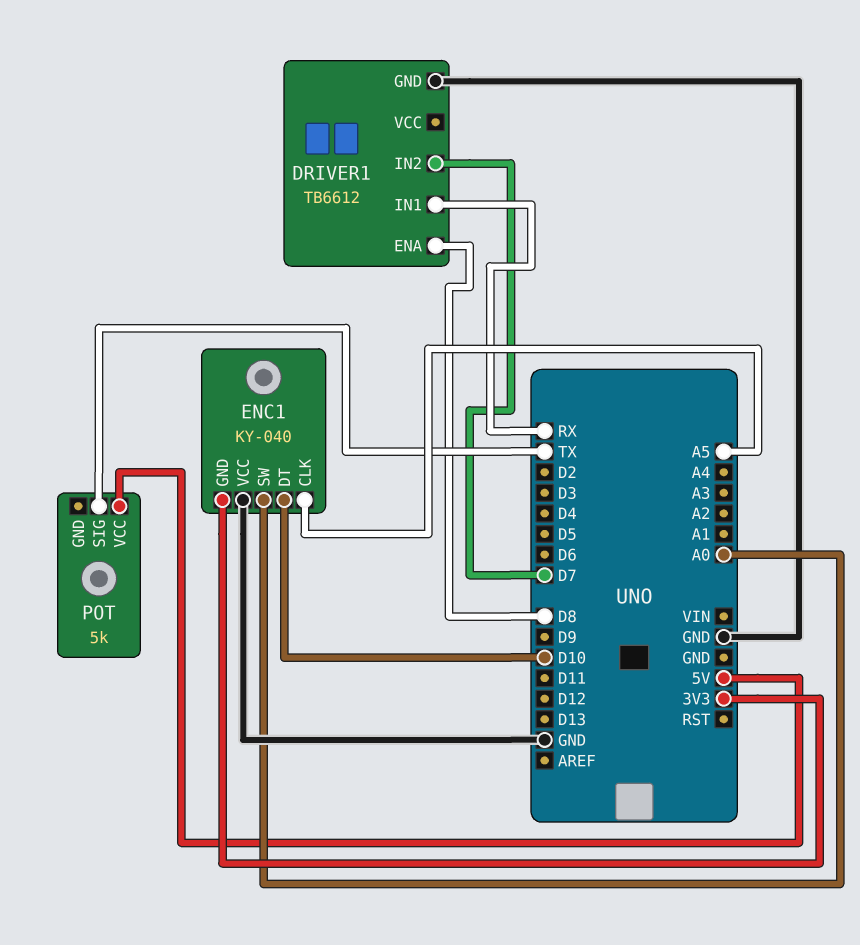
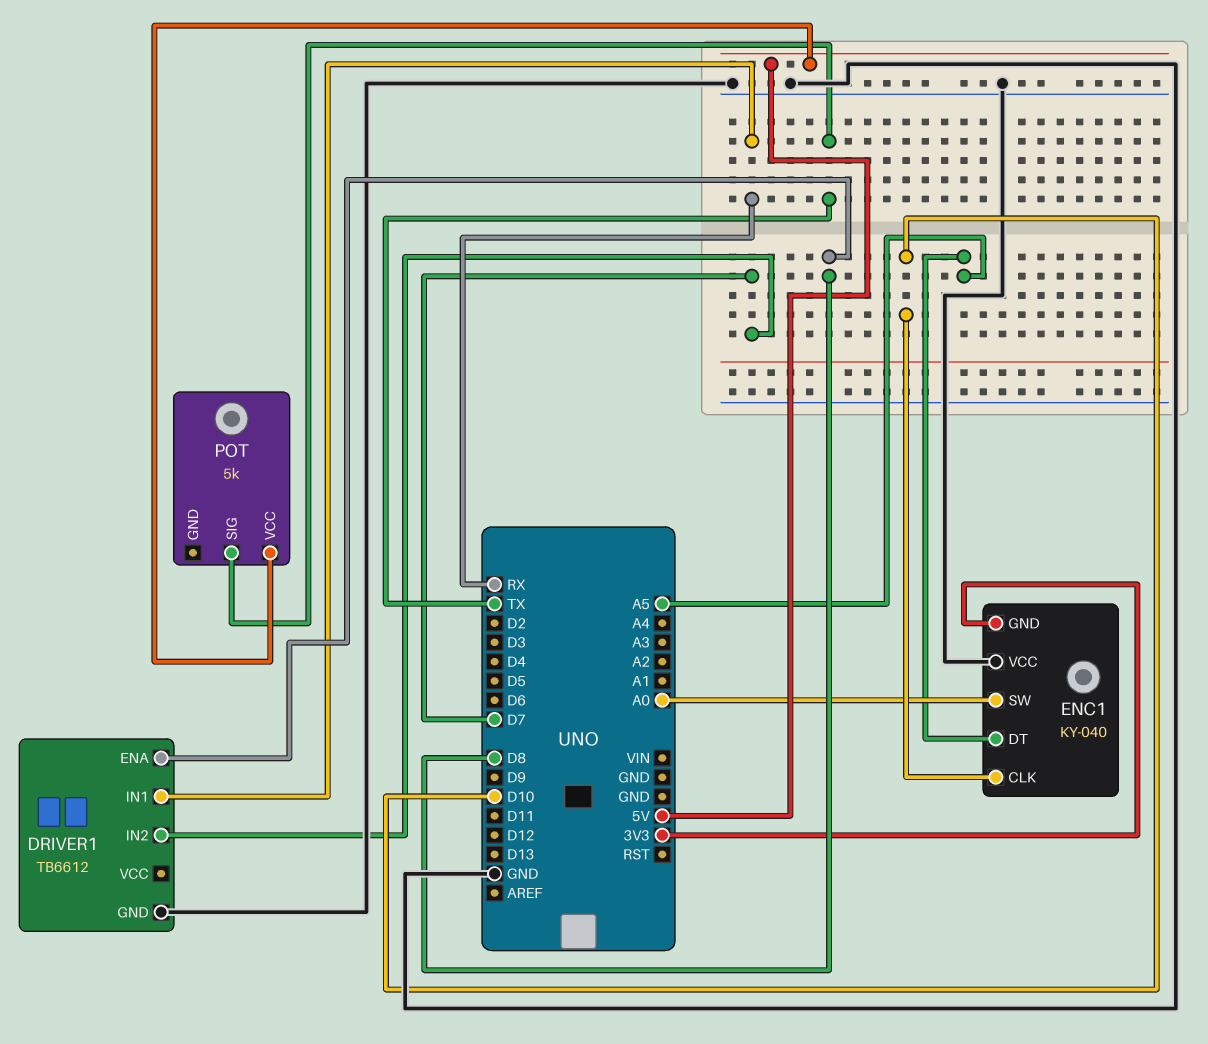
ENC1 pin CLK: A5 -> D10
ENC1 pin DT: D10 -> A5

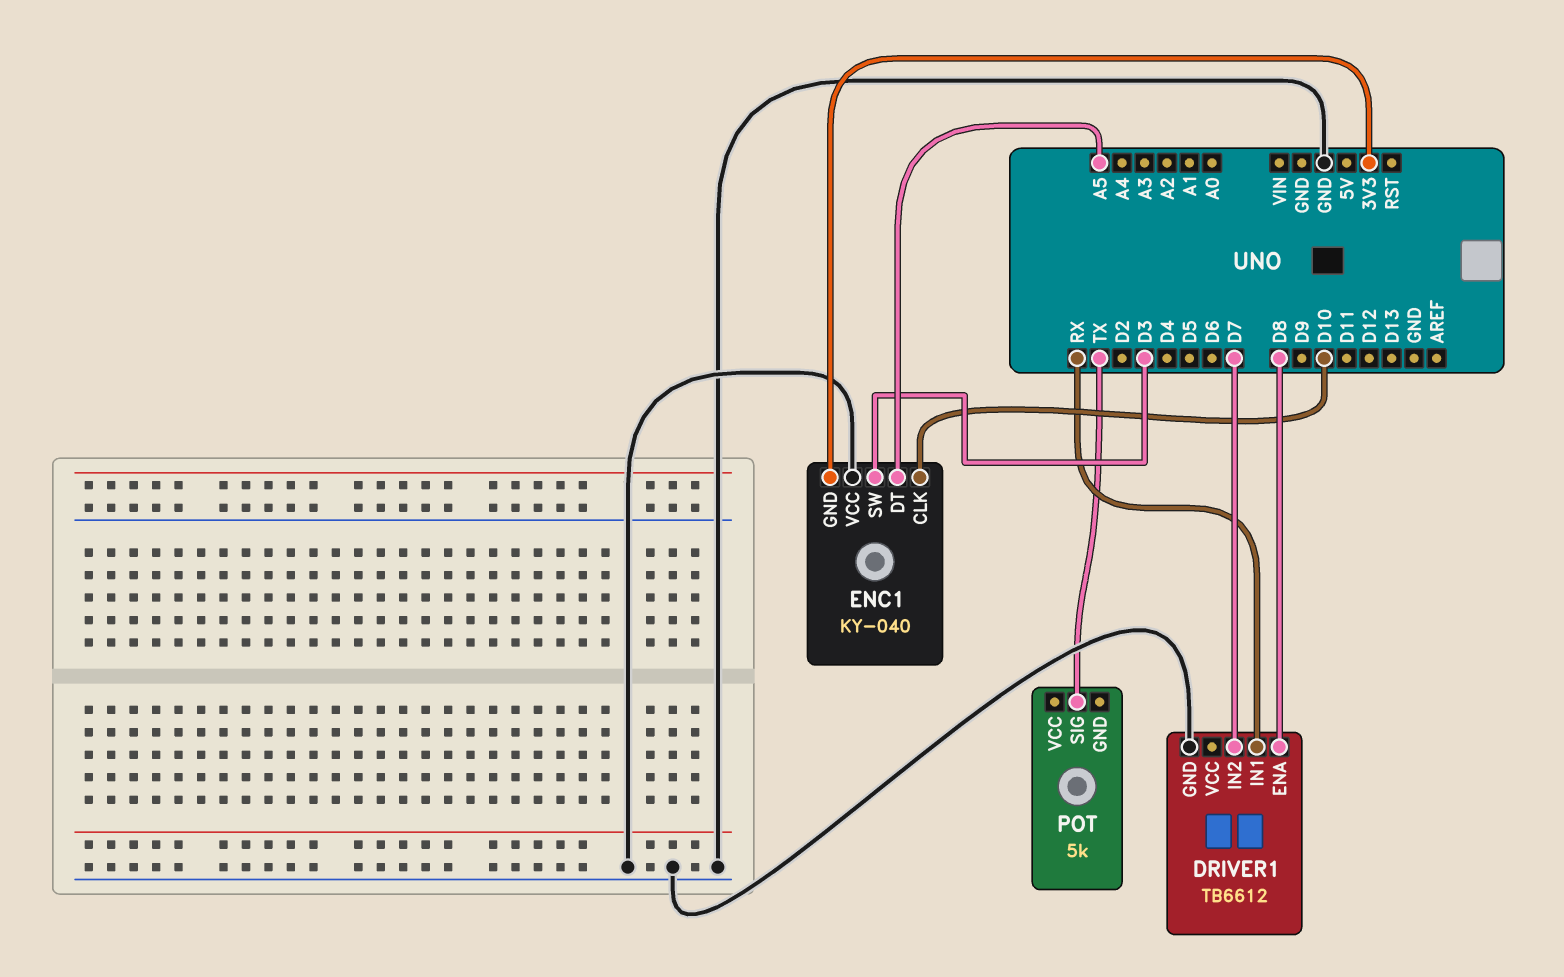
ENC1 pin SW: A0 -> D3
POT pin VCC: 5V -> none

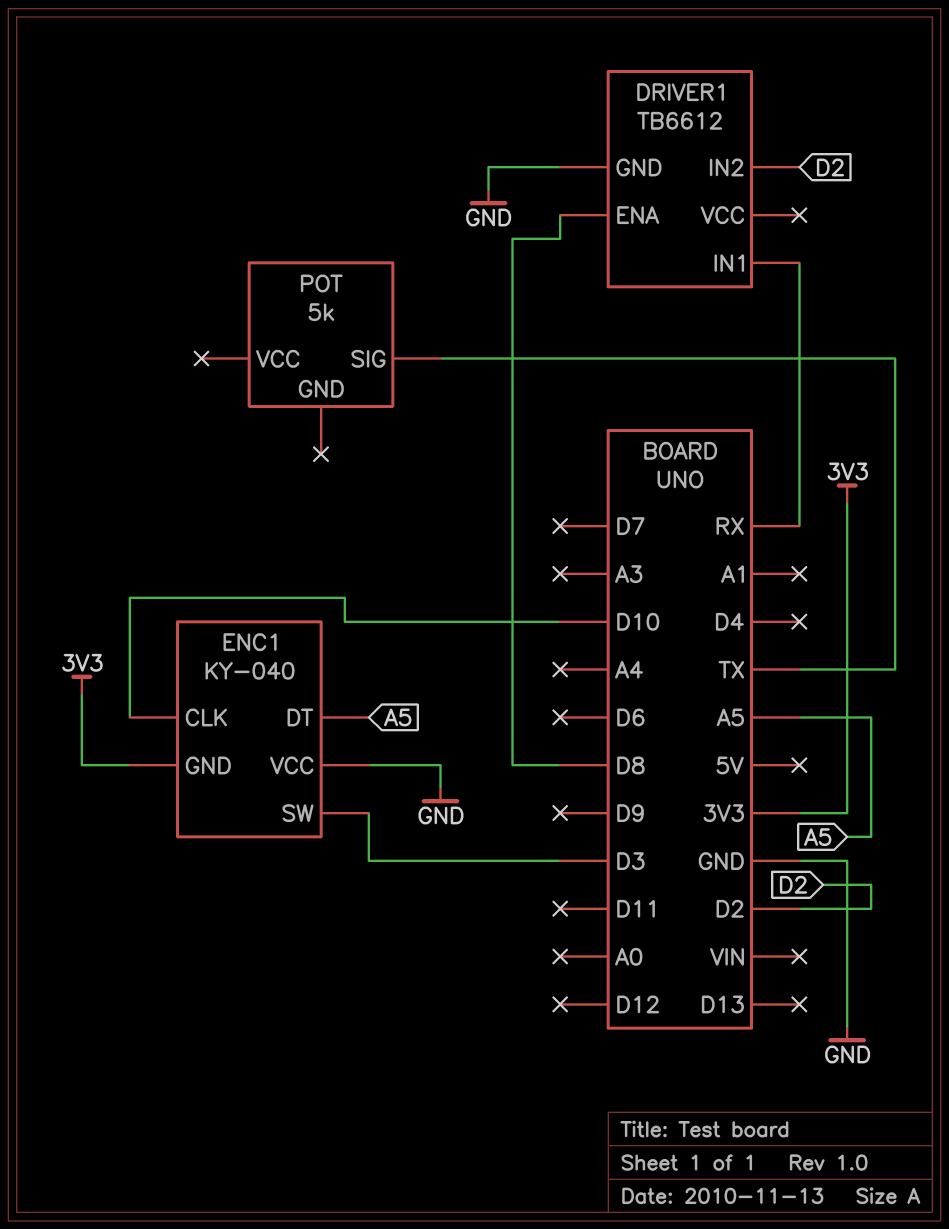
DRIVER1 pin IN2: D7 -> D2

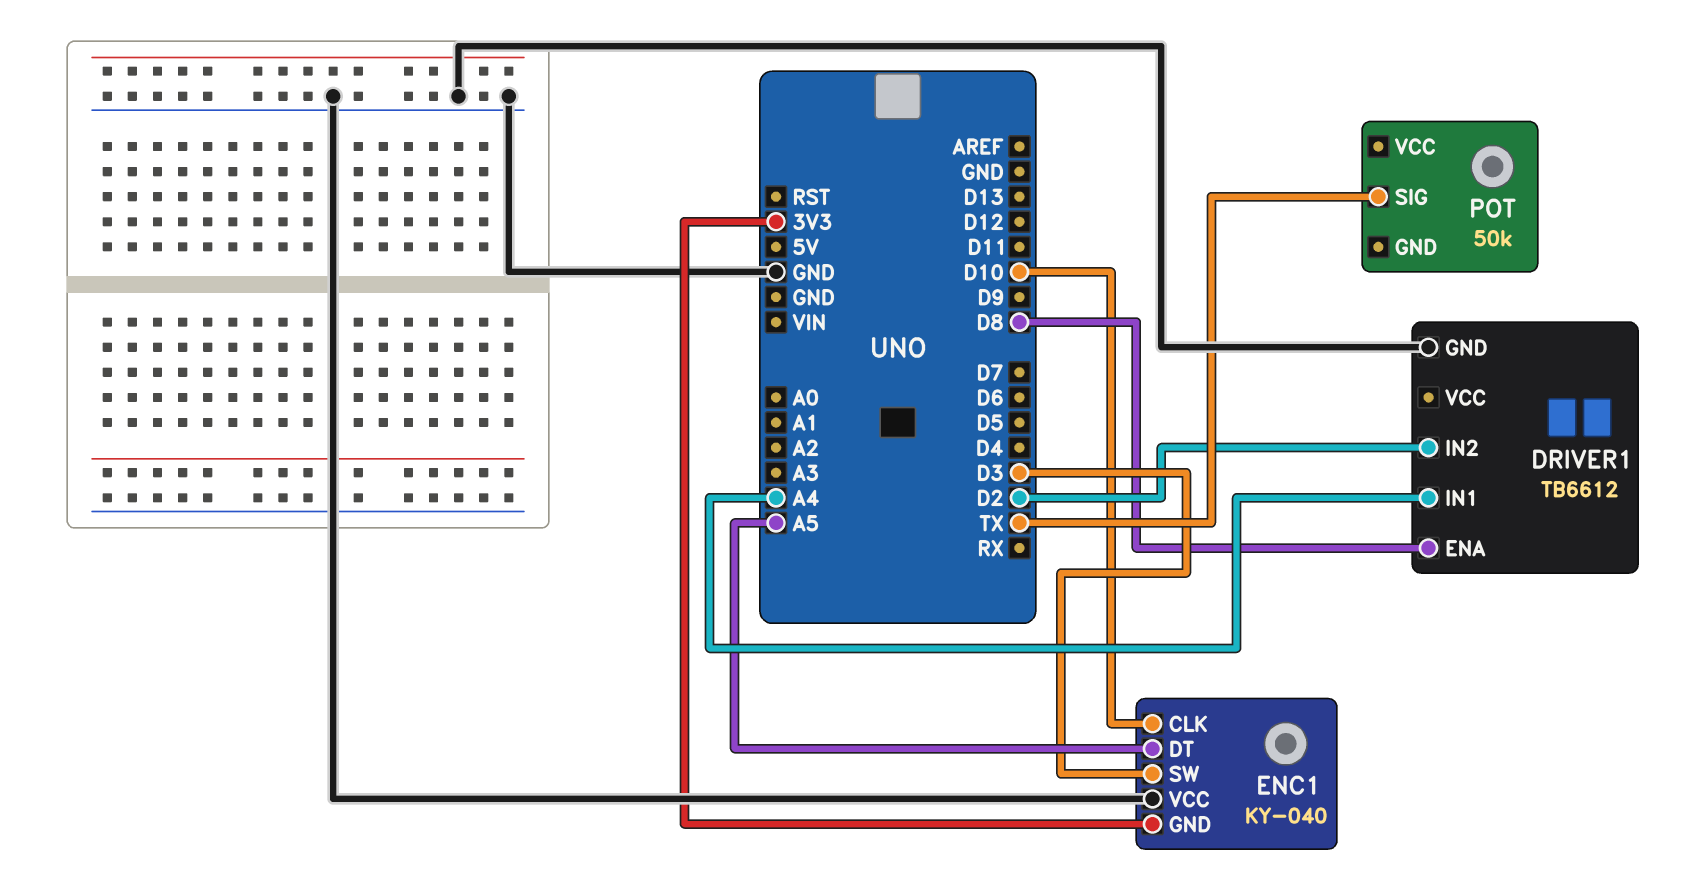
DRIVER1 pin IN1: RX -> A4
POT: 5k -> 50k

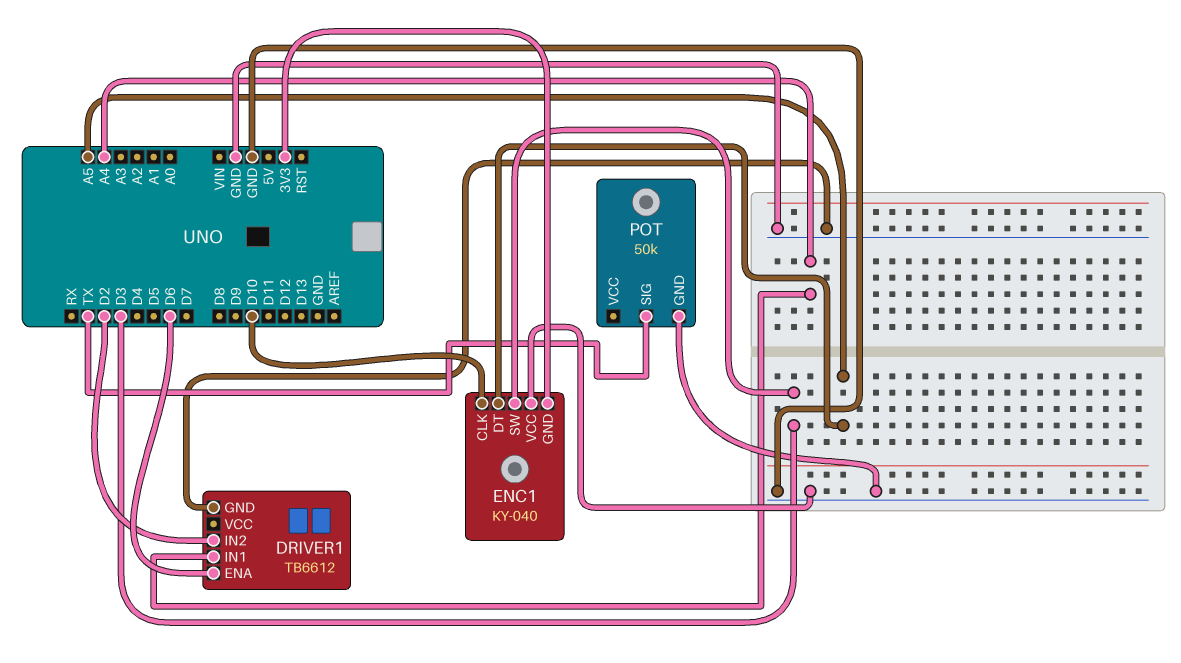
DRIVER1 pin ENA: D8 -> D6
POT pin GND: none -> GND

